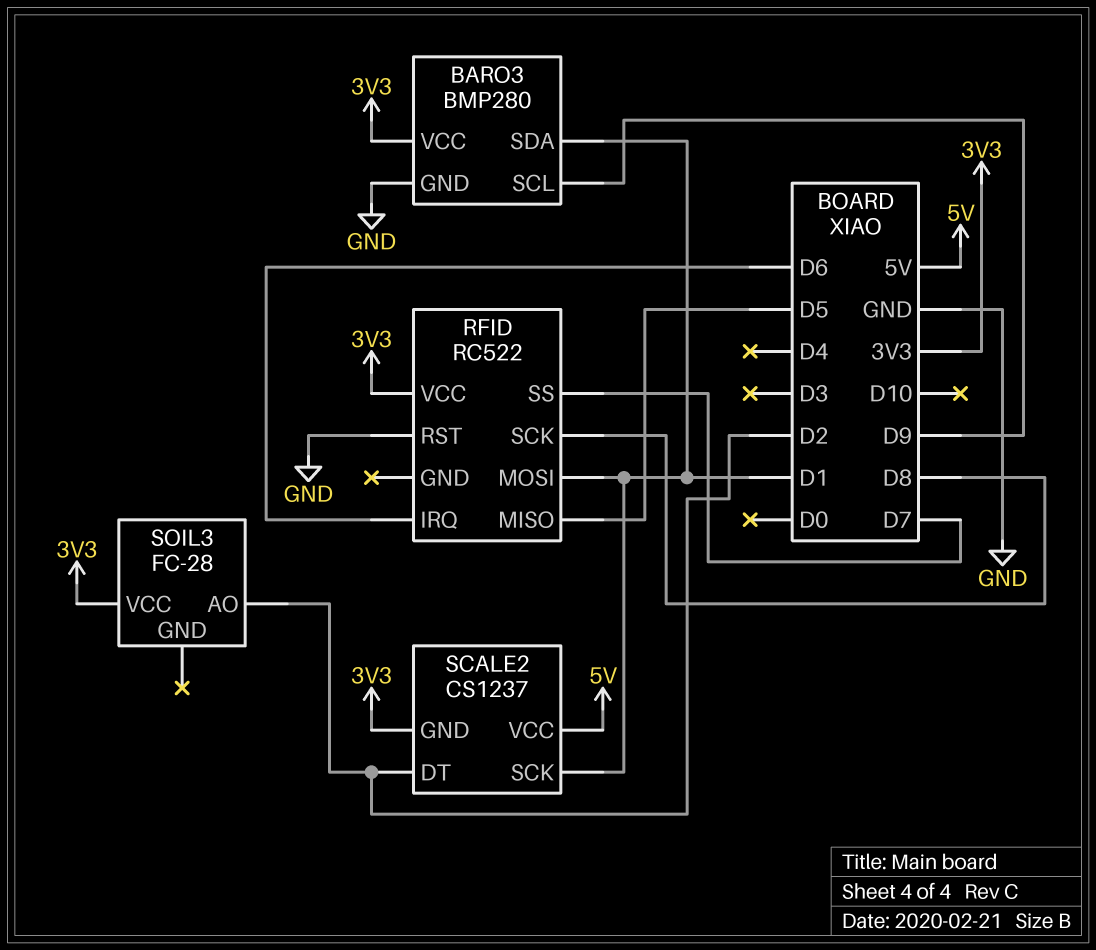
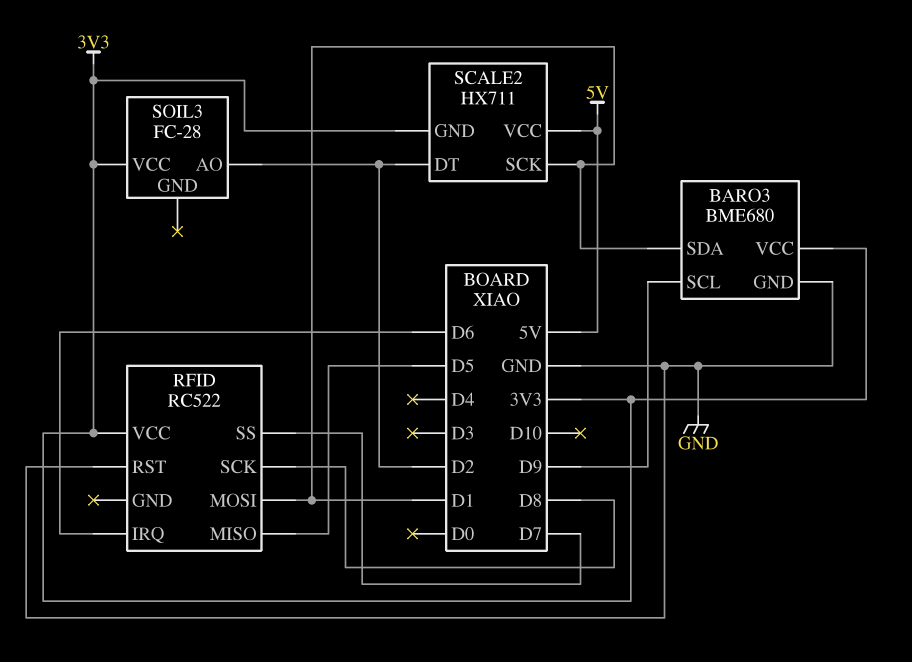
BARO3: BMP280 -> BME680
SCALE2: CS1237 -> HX711

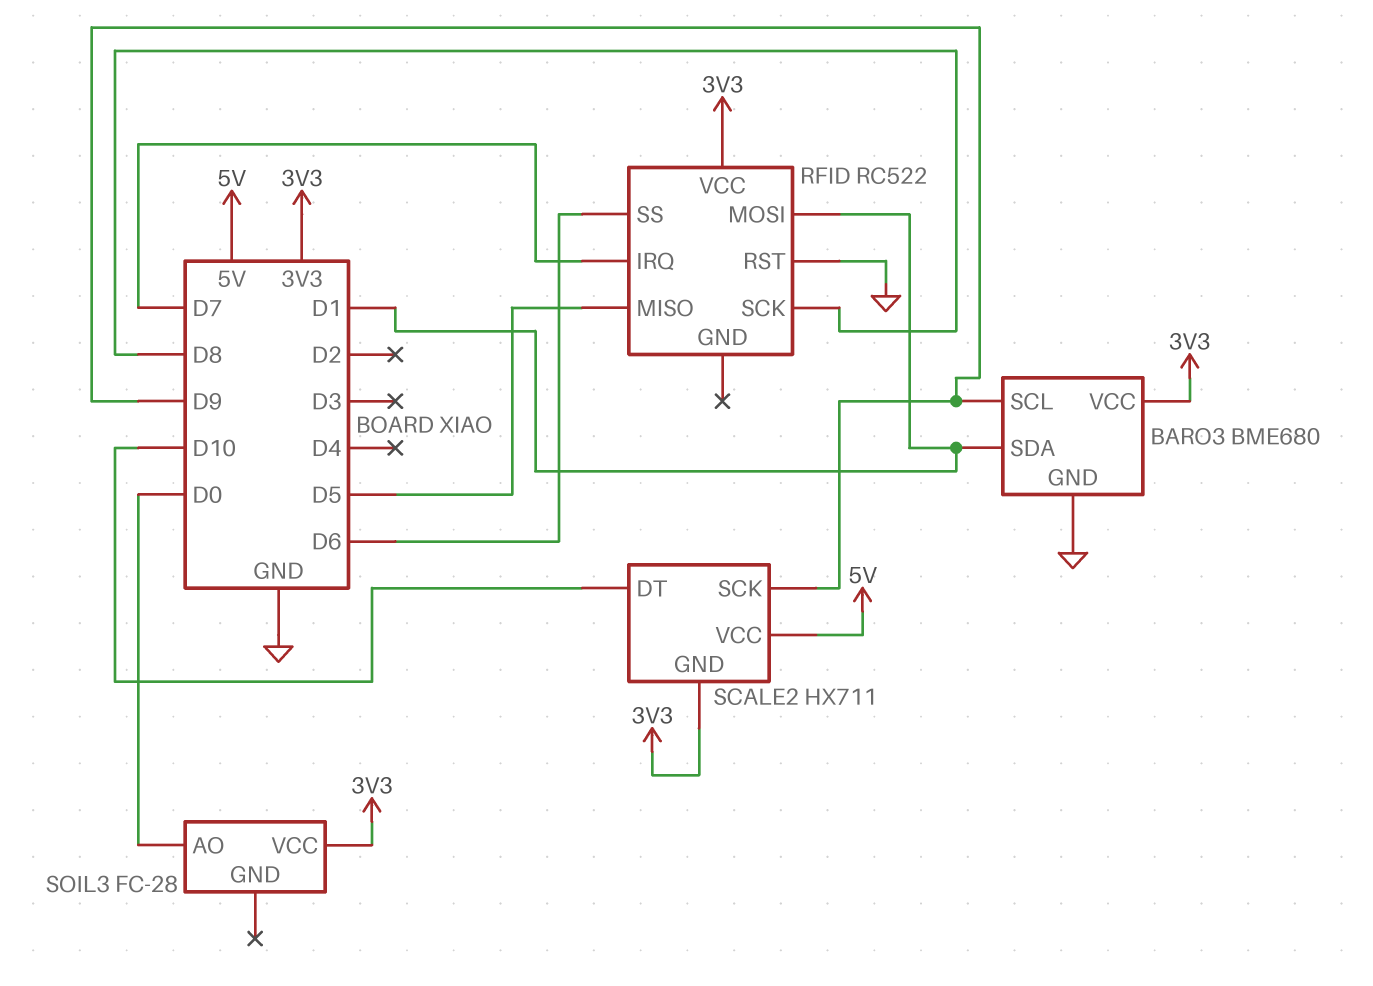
RFID pin IRQ: D6 -> D7
RFID pin SS: D7 -> D6
SCALE2 pin DT: D2 -> D10
SCALE2 pin SCK: D1 -> D9
SOIL3 pin AO: D2 -> D0

